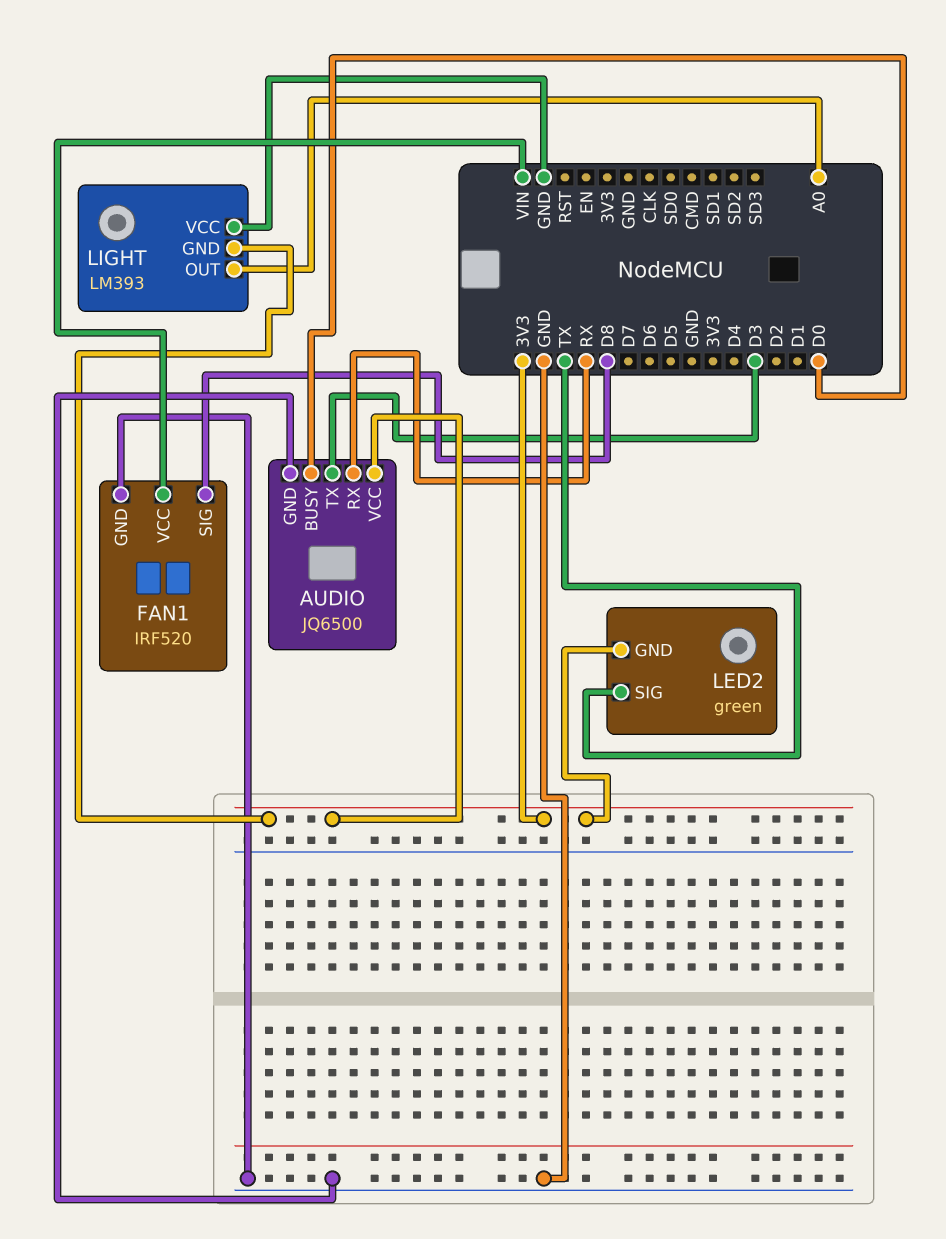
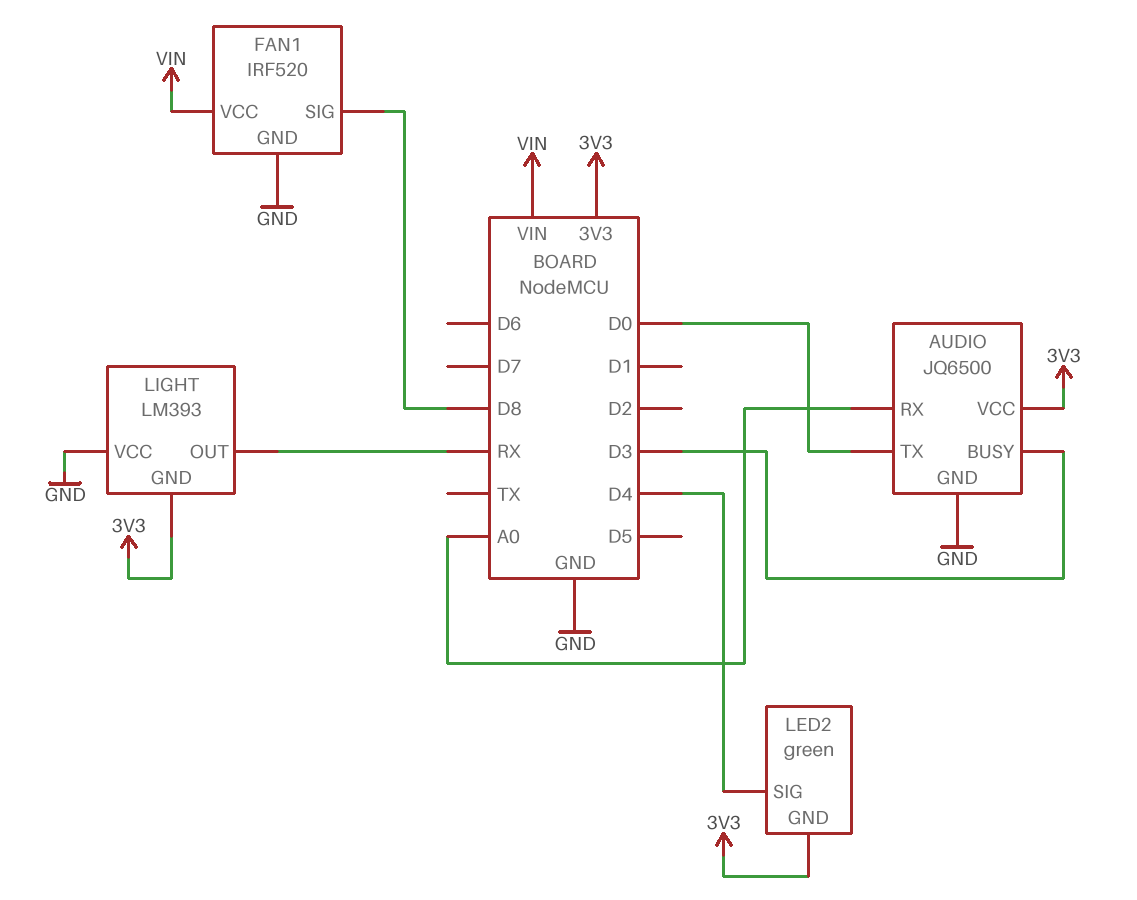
AUDIO pin BUSY: D0 -> D3
AUDIO pin RX: RX -> A0
AUDIO pin TX: D3 -> D0
LED2 pin SIG: TX -> D4
LIGHT pin OUT: A0 -> RX

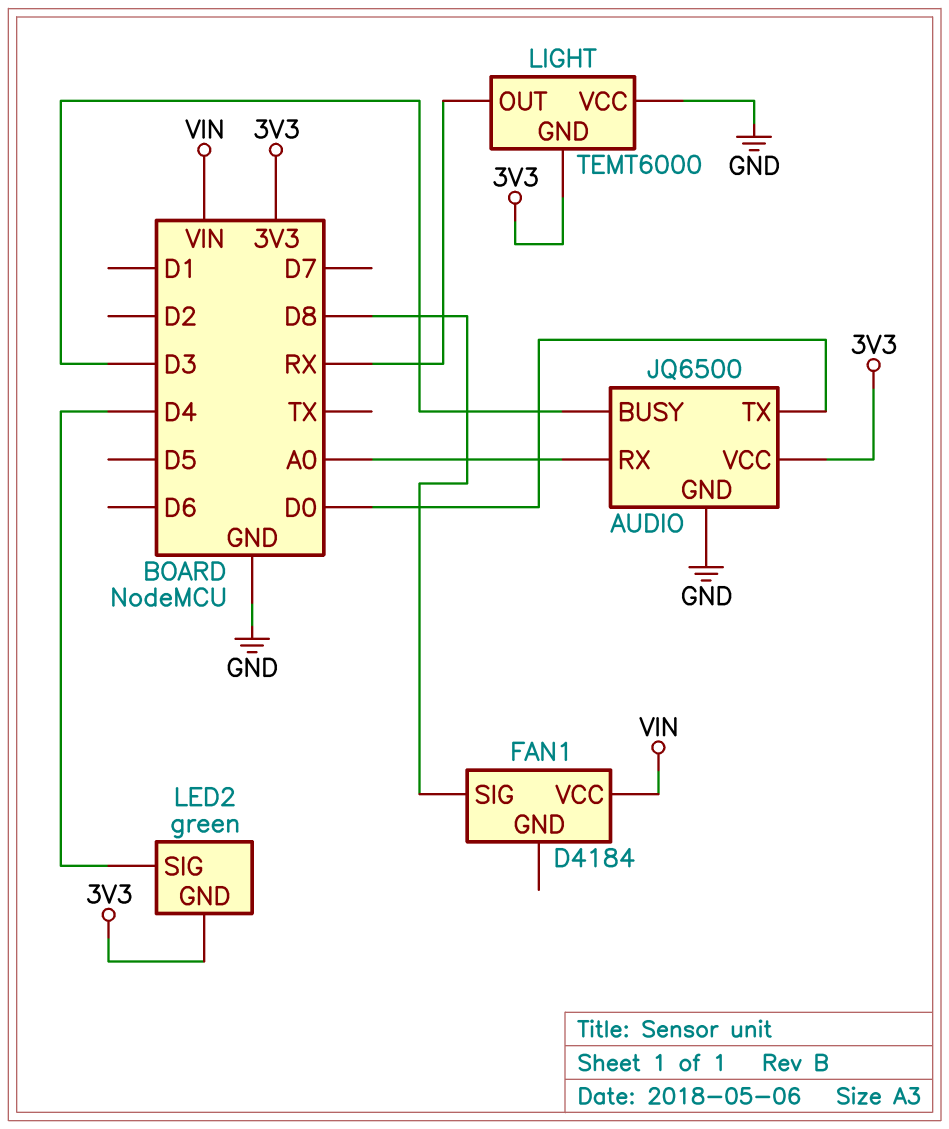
FAN1: IRF520 -> D4184
FAN1 pin GND: GND -> none
LIGHT: LM393 -> TEMT6000

